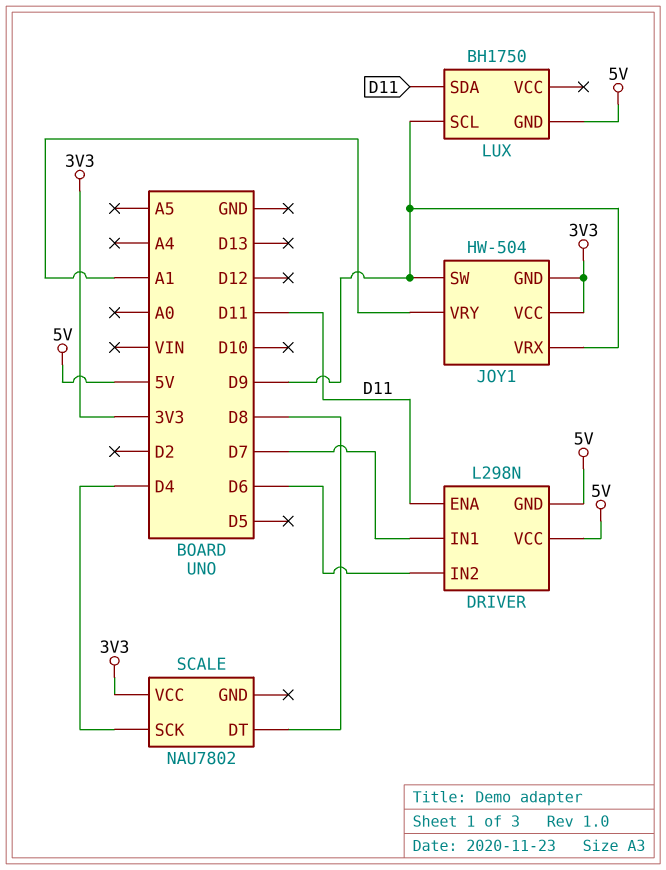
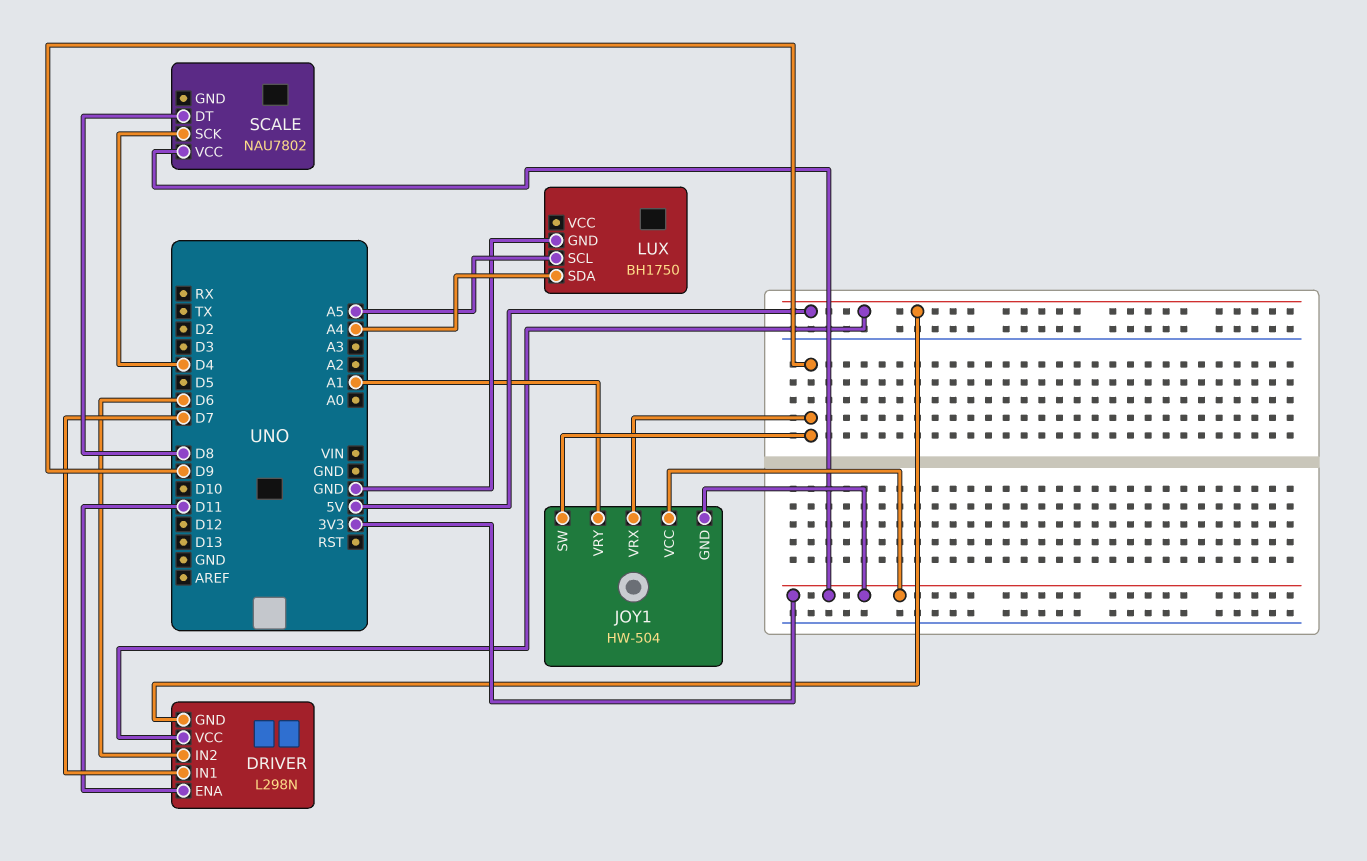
LUX pin GND: 5V -> GND
LUX pin SCL: D9 -> A5
LUX pin SDA: D11 -> A4

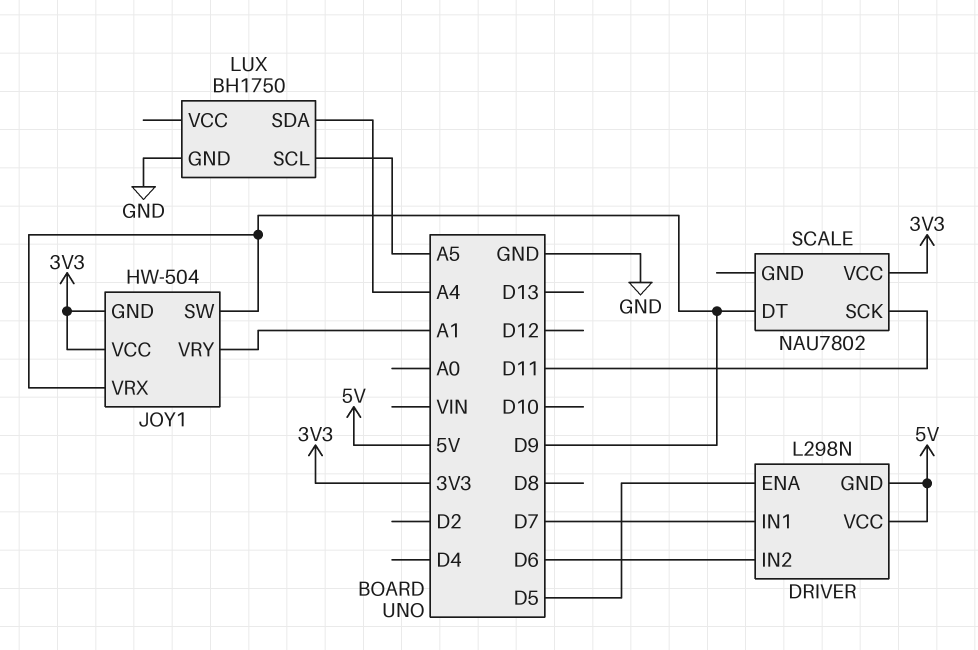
DRIVER pin ENA: D11 -> D5
SCALE pin DT: D8 -> D9
SCALE pin SCK: D4 -> D11

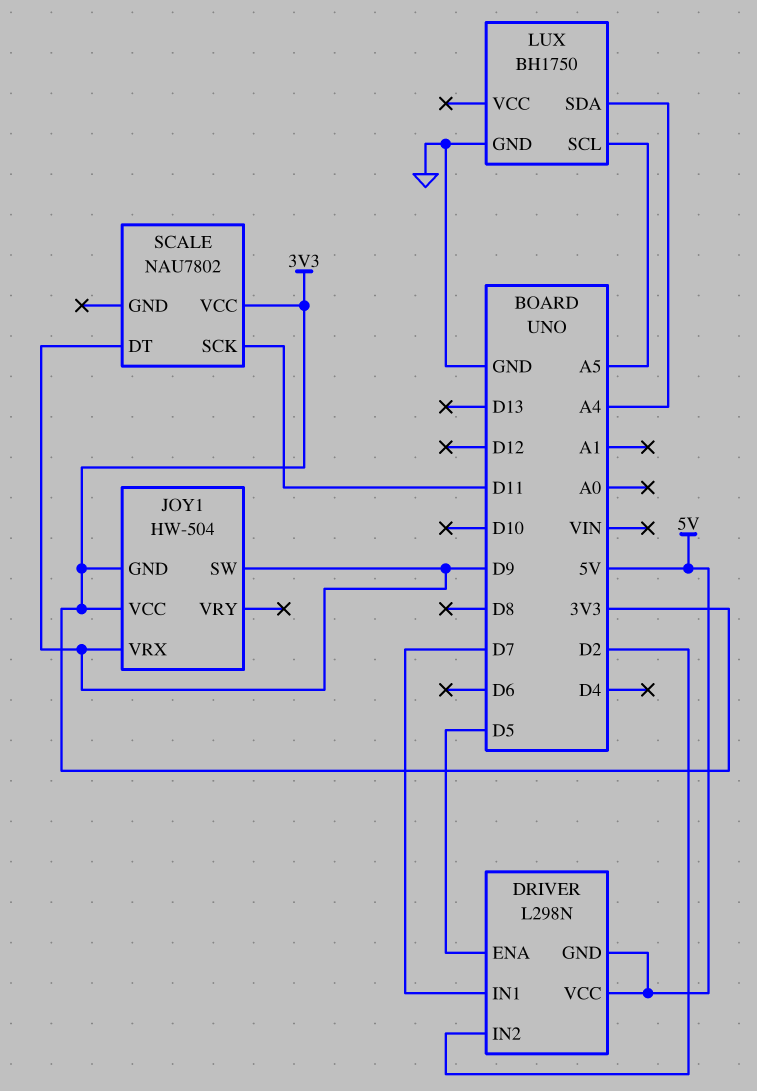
DRIVER pin IN2: D6 -> D2
JOY1 pin VRY: A1 -> none

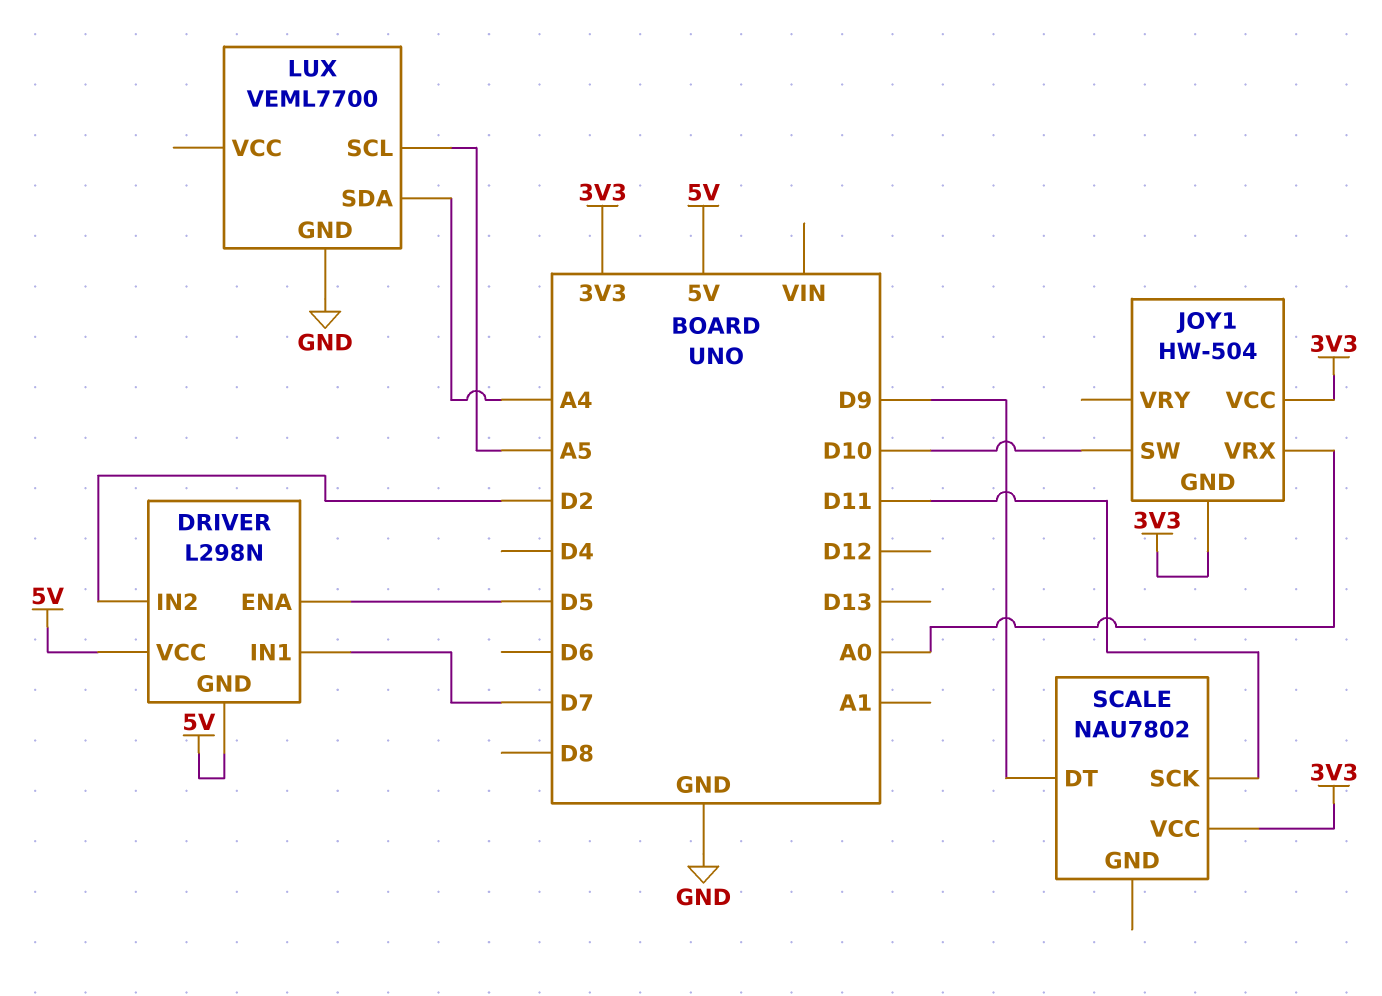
JOY1 pin SW: D9 -> D10
JOY1 pin VRX: D9 -> A0
LUX: BH1750 -> VEML7700

